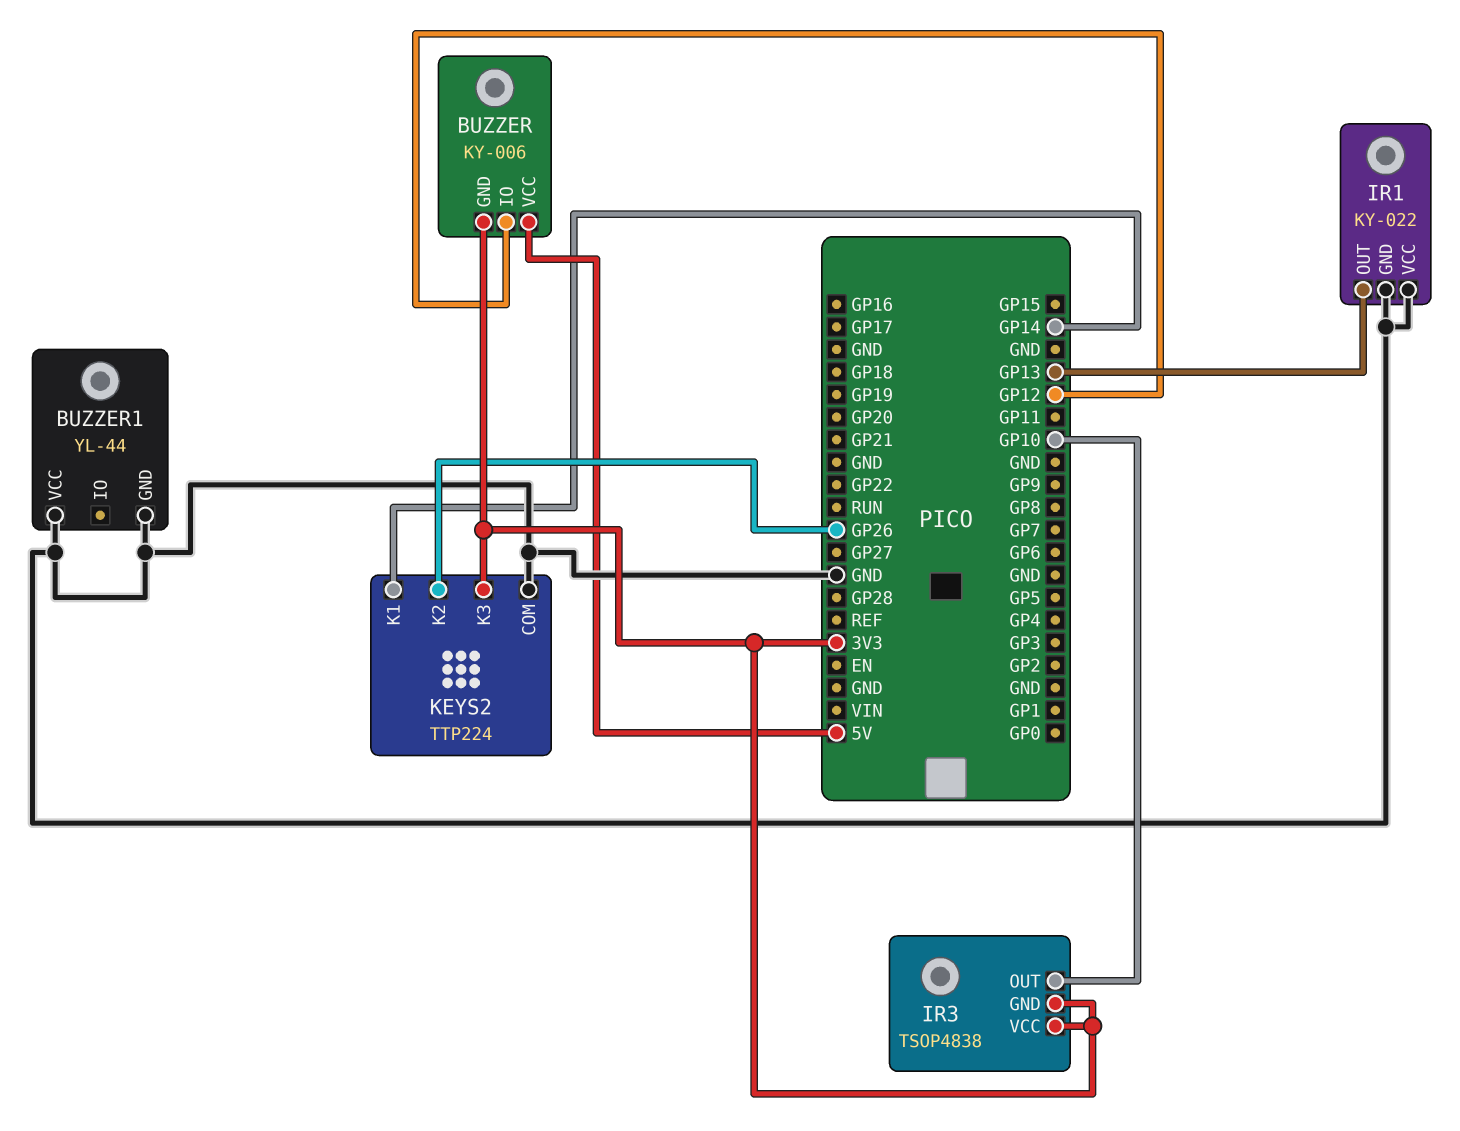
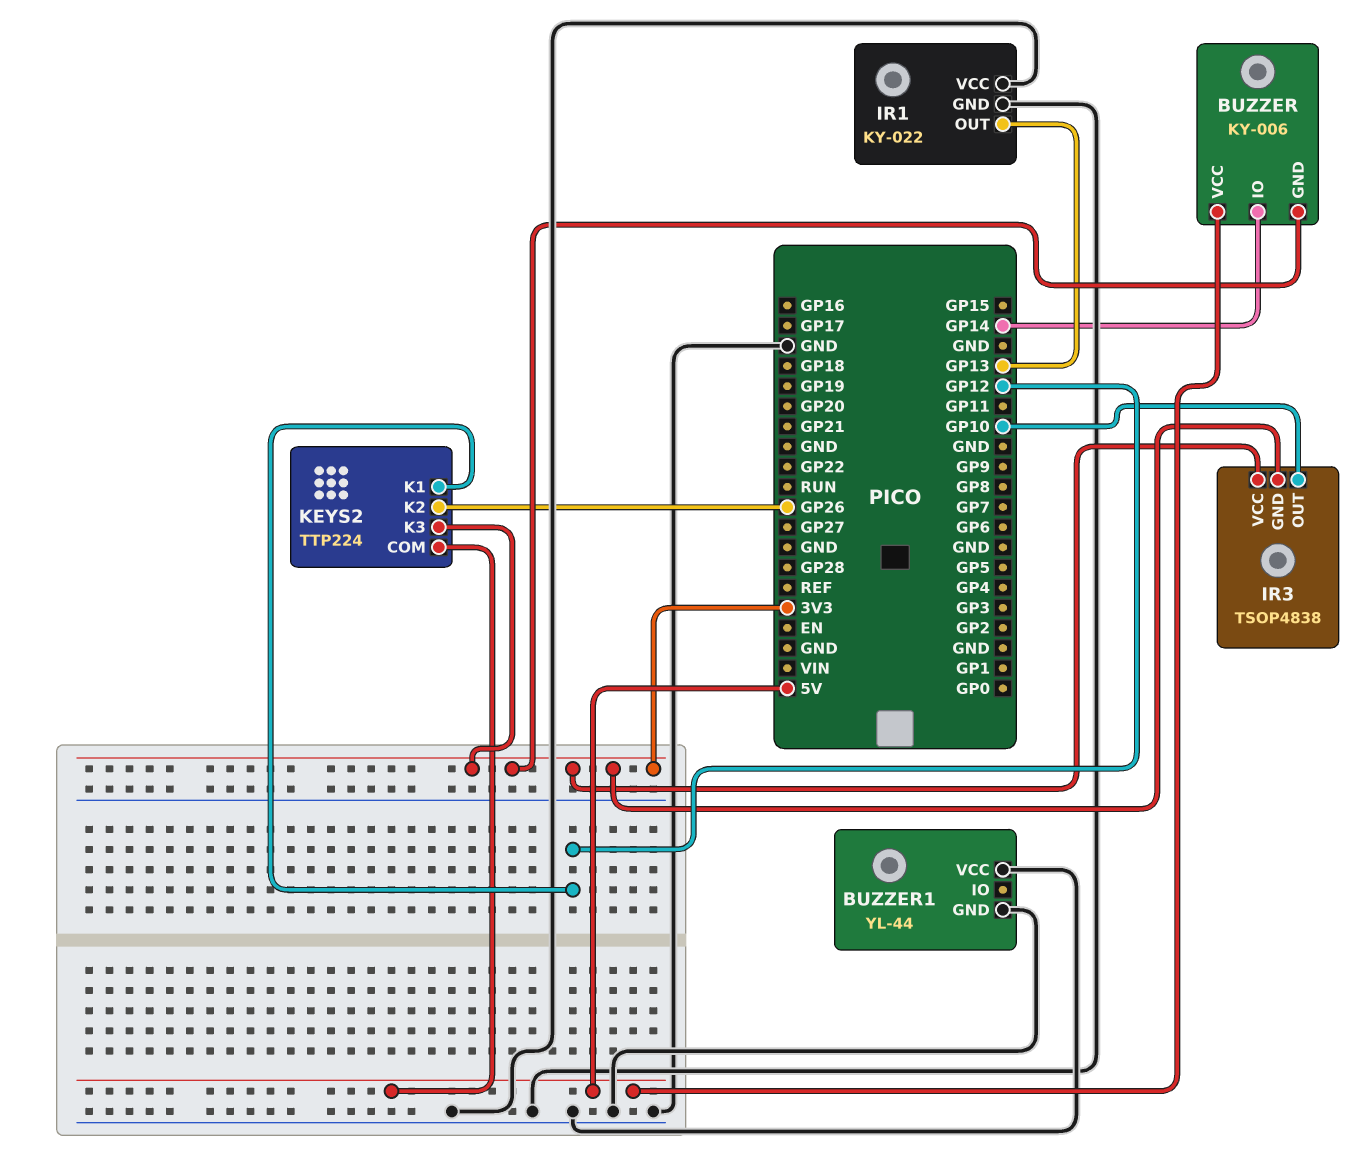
BUZZER pin IO: GP12 -> GP14
KEYS2 pin COM: GND -> 5V
KEYS2 pin K1: GP14 -> GP12

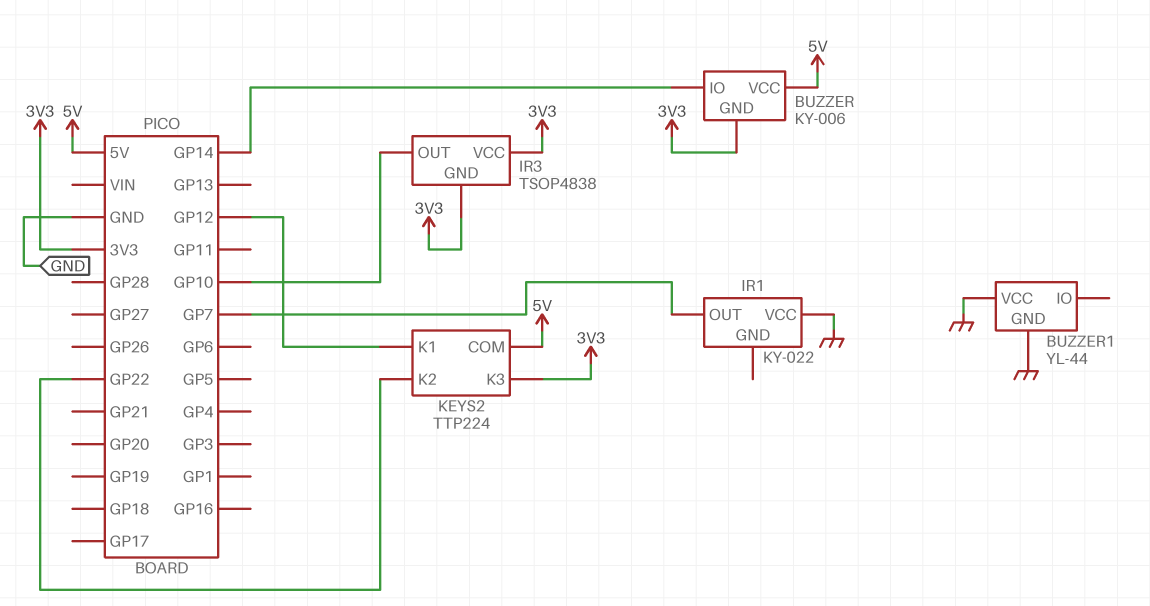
IR1 pin GND: GND -> none
IR1 pin OUT: GP13 -> GP7
KEYS2 pin K2: GP26 -> GP22

